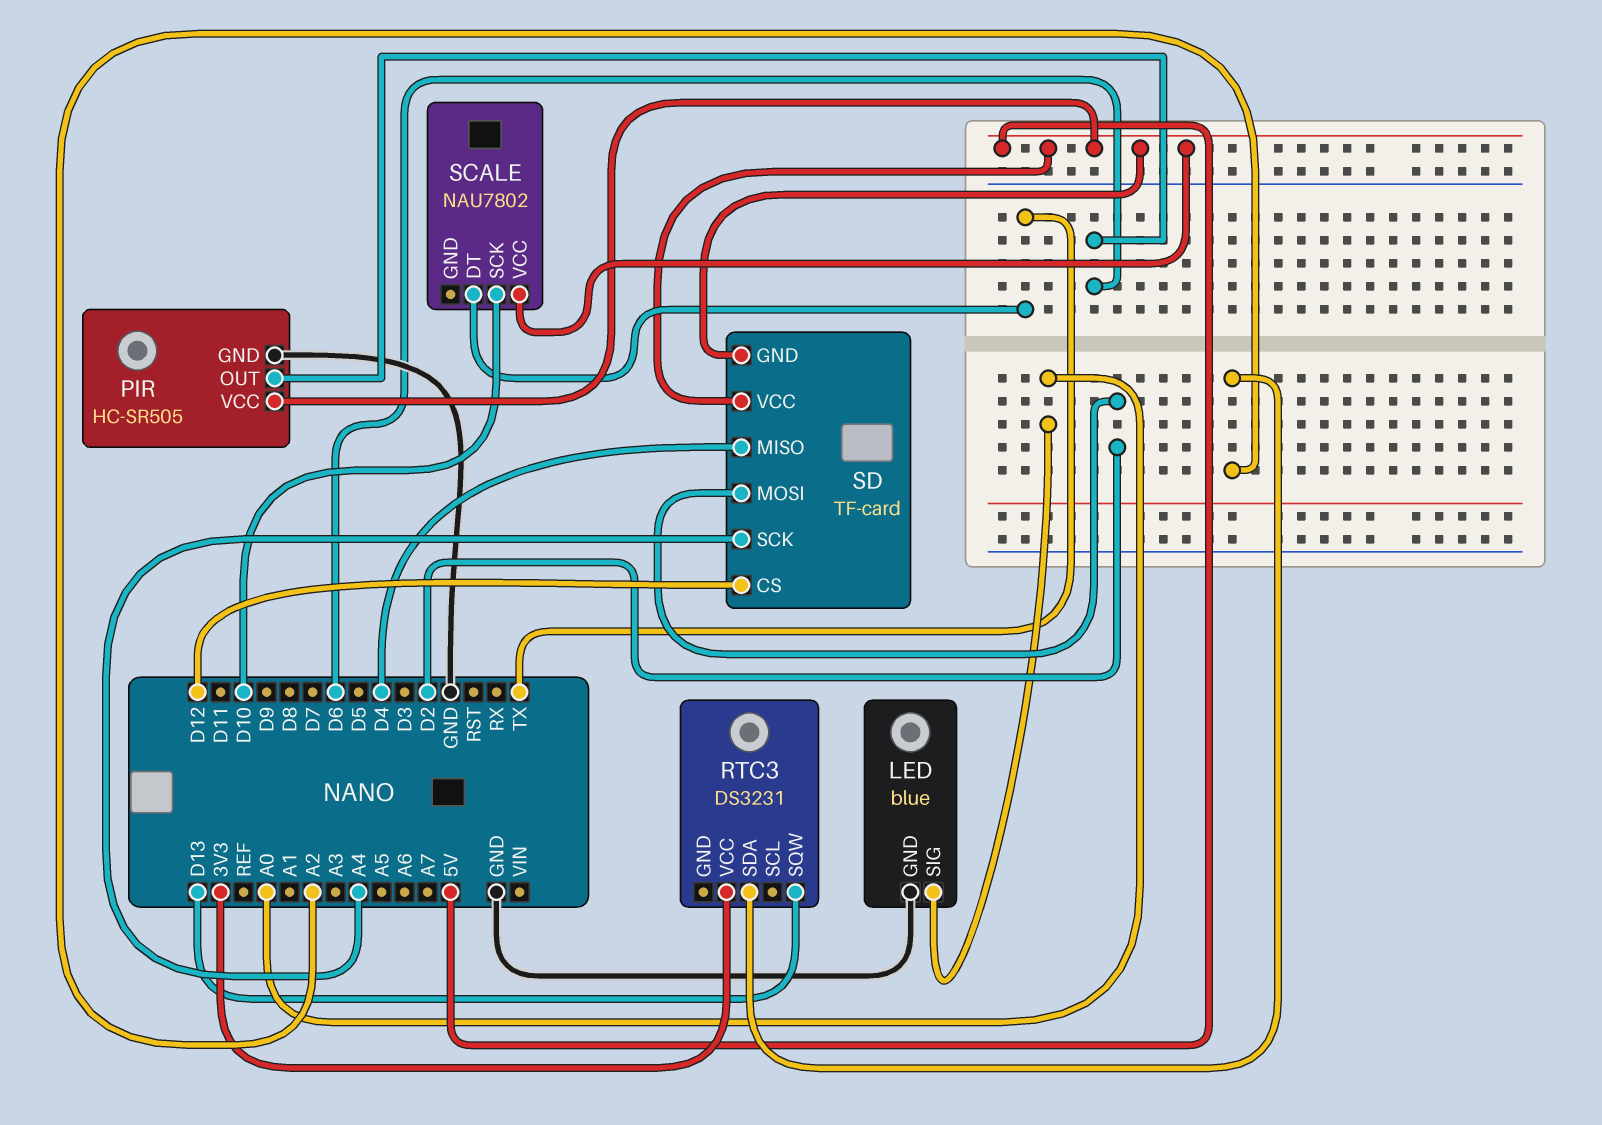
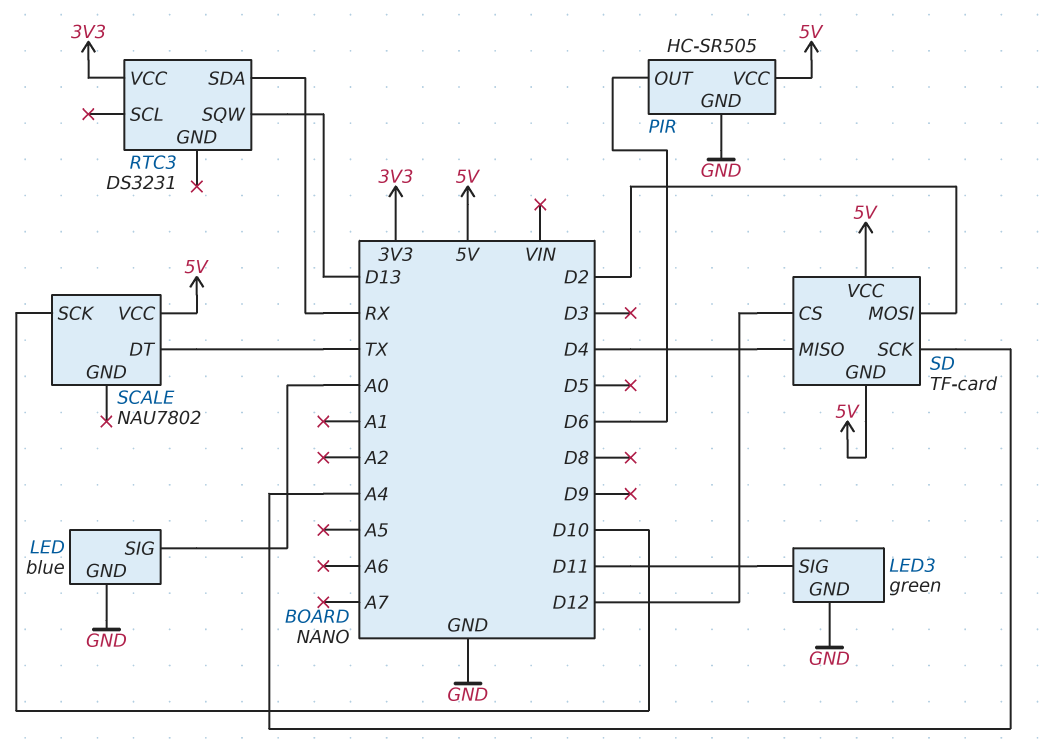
LED3: none -> green
LED3 pin GND: none -> GND
LED3 pin SIG: none -> D11
RTC3 pin SDA: A2 -> RX

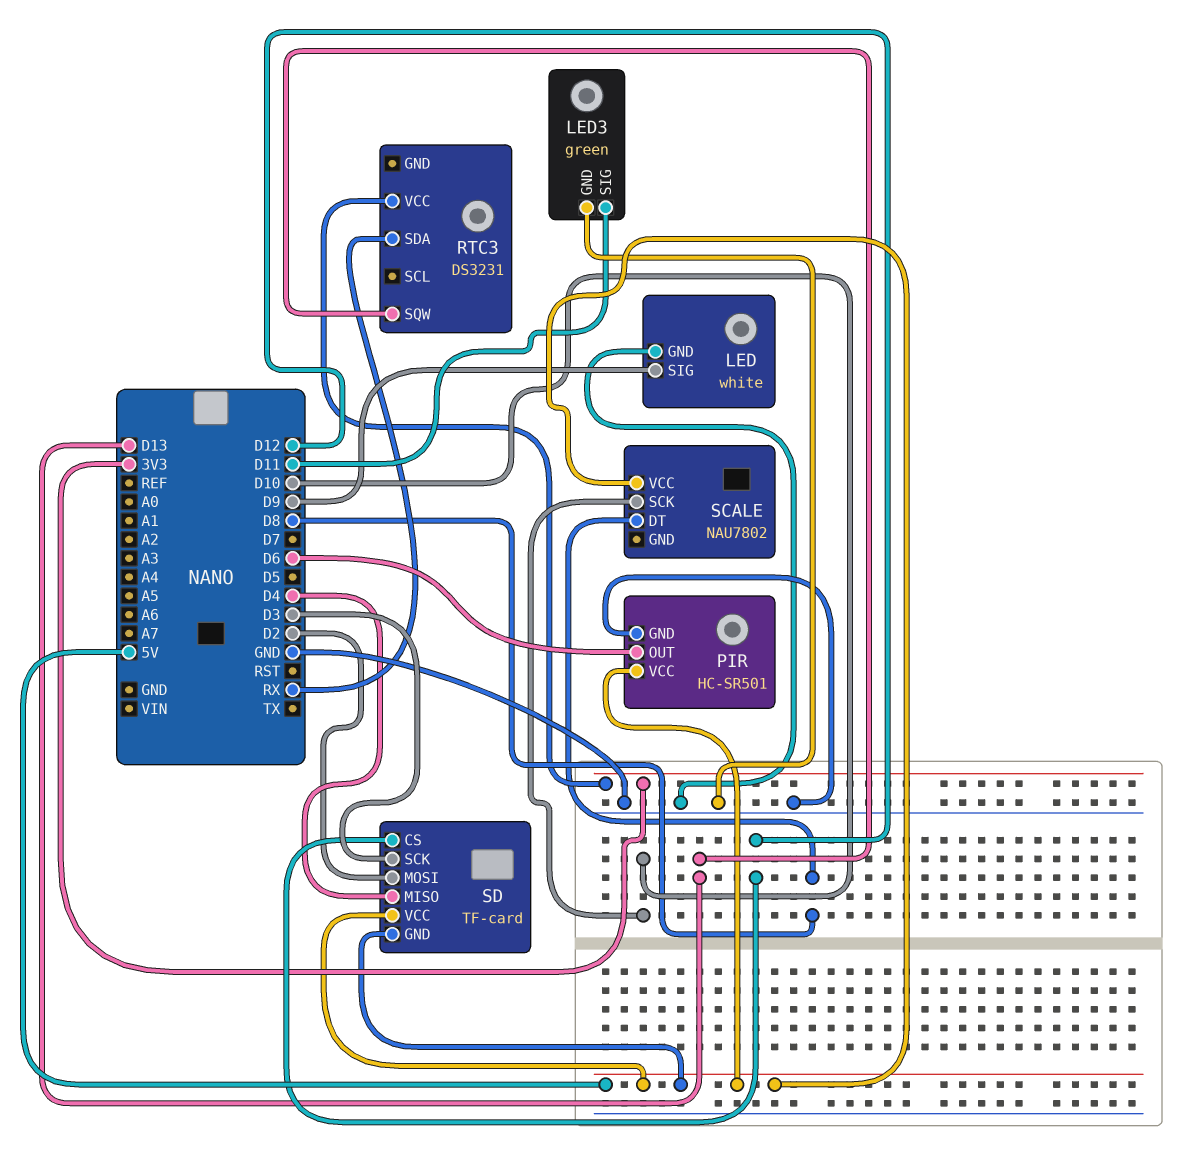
LED: blue -> white
LED pin SIG: A0 -> D9
PIR: HC-SR505 -> HC-SR501
SCALE pin DT: TX -> D8
SD pin SCK: A4 -> D3

